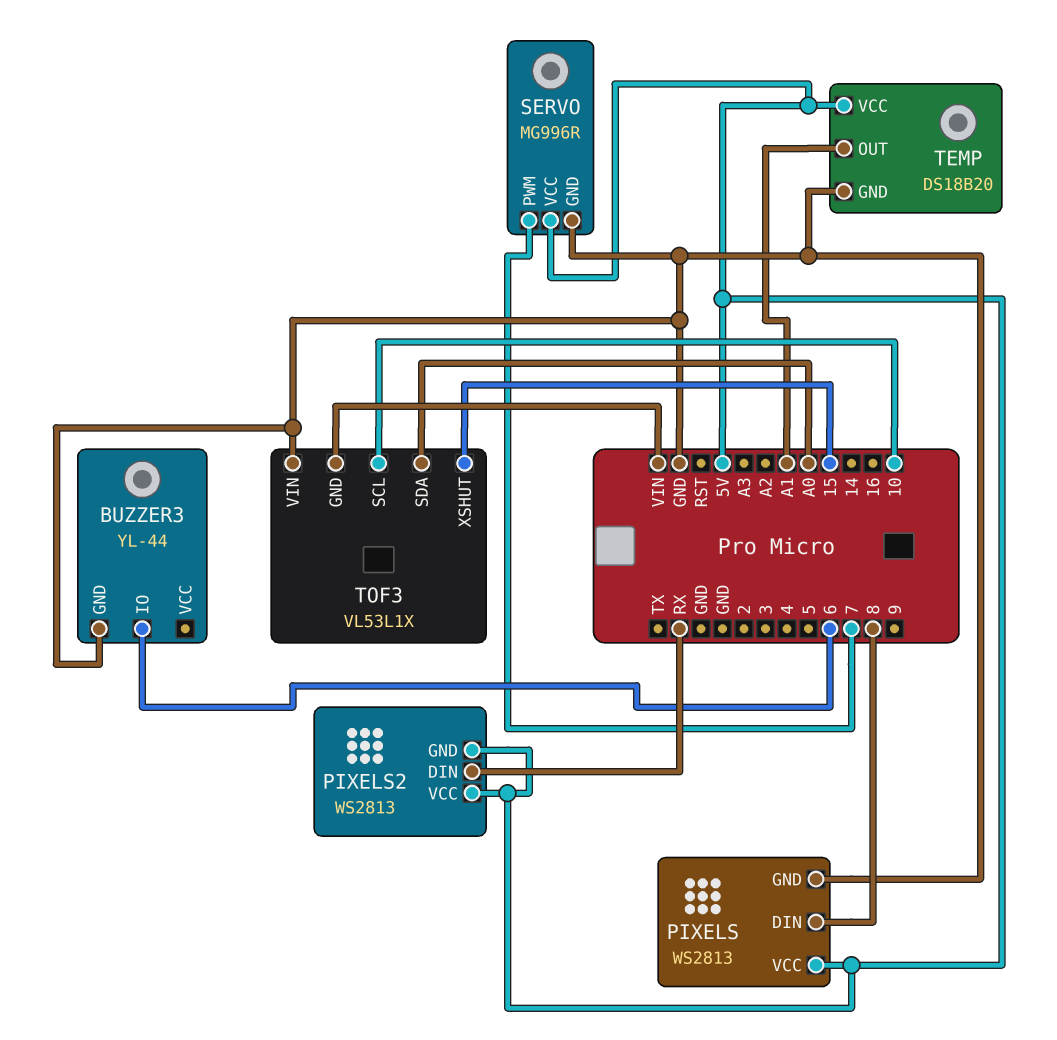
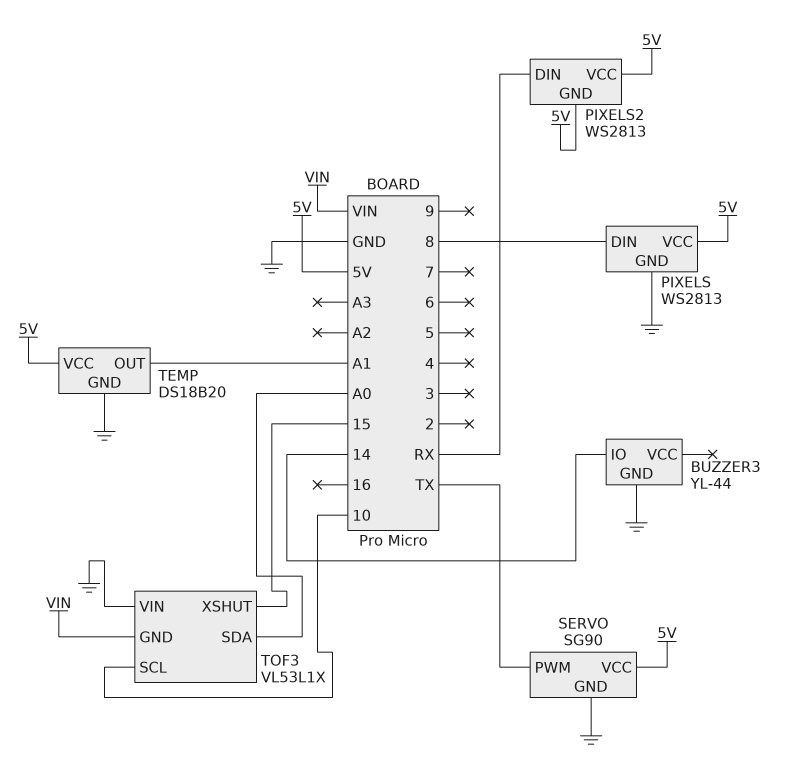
BUZZER3 pin IO: 6 -> 14
SERVO: MG996R -> SG90
SERVO pin PWM: 7 -> TX

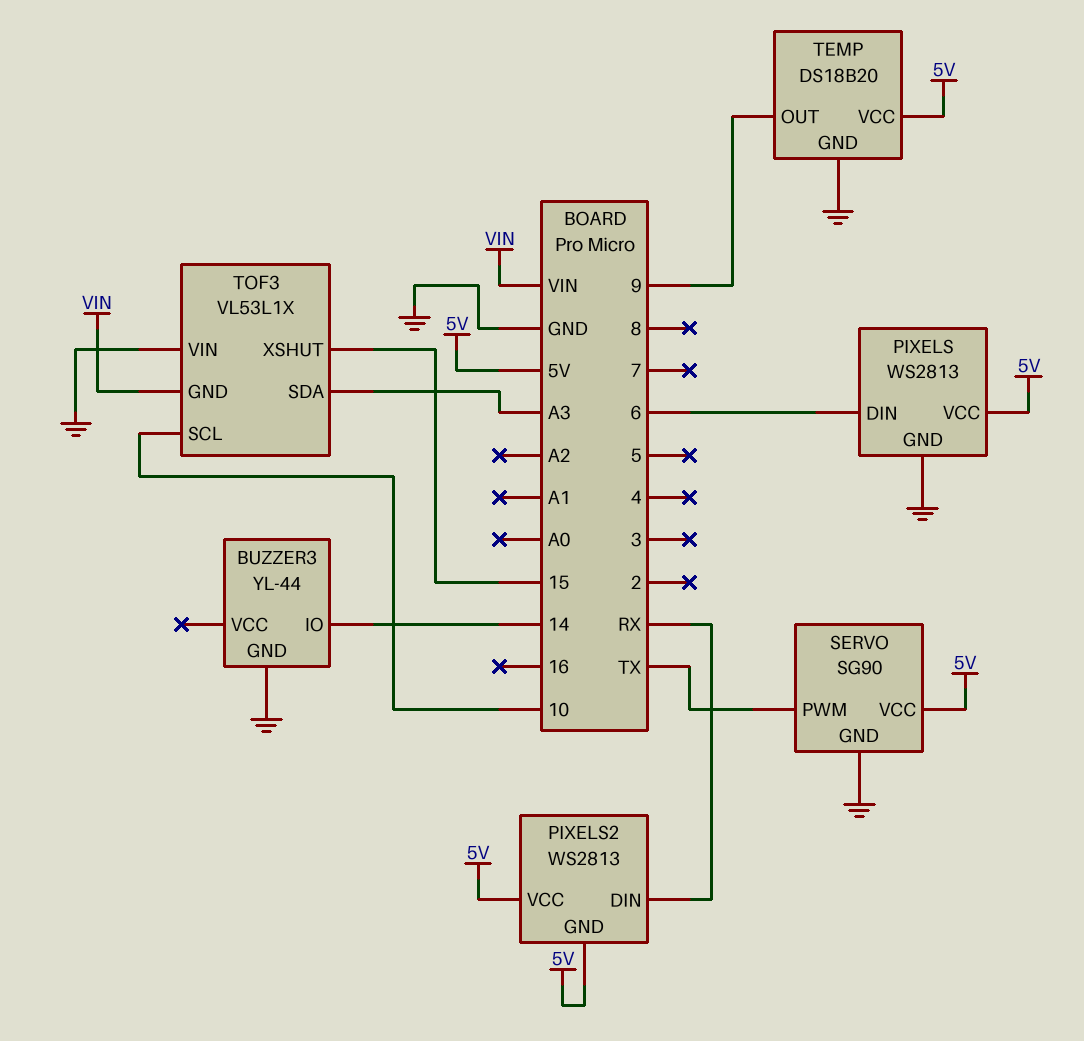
PIXELS pin DIN: 8 -> 6
TEMP pin OUT: A1 -> 9
TOF3 pin SDA: A0 -> A3

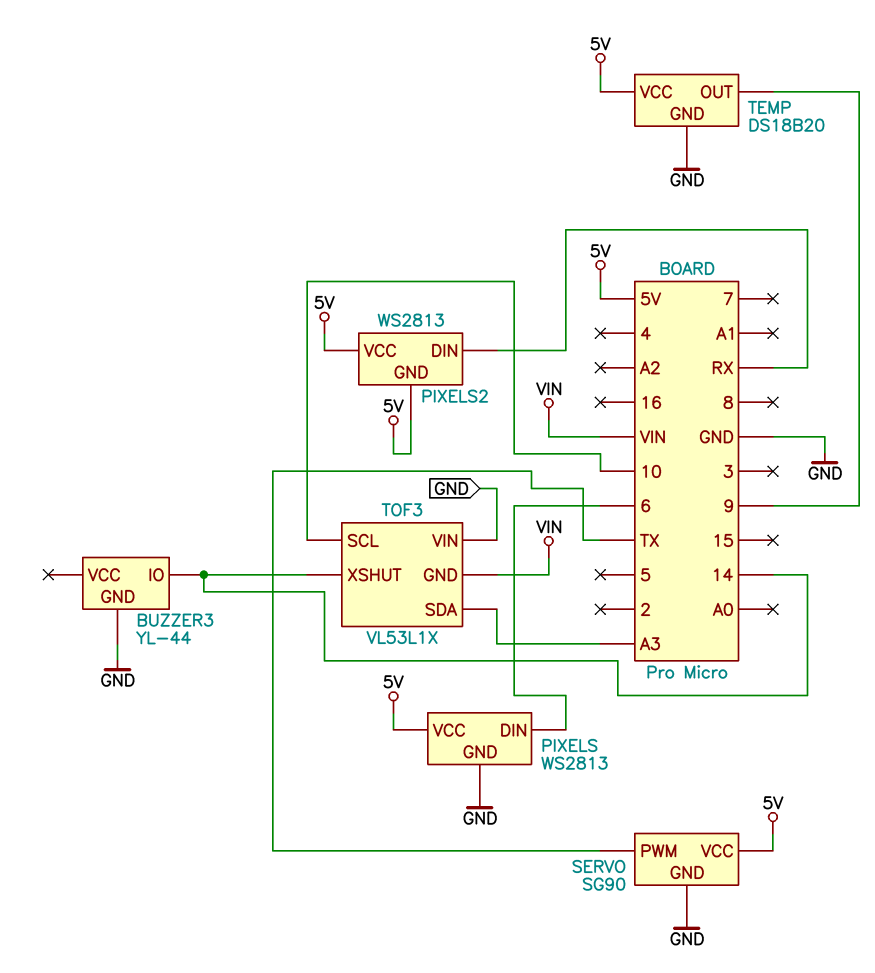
TOF3 pin XSHUT: 15 -> 14

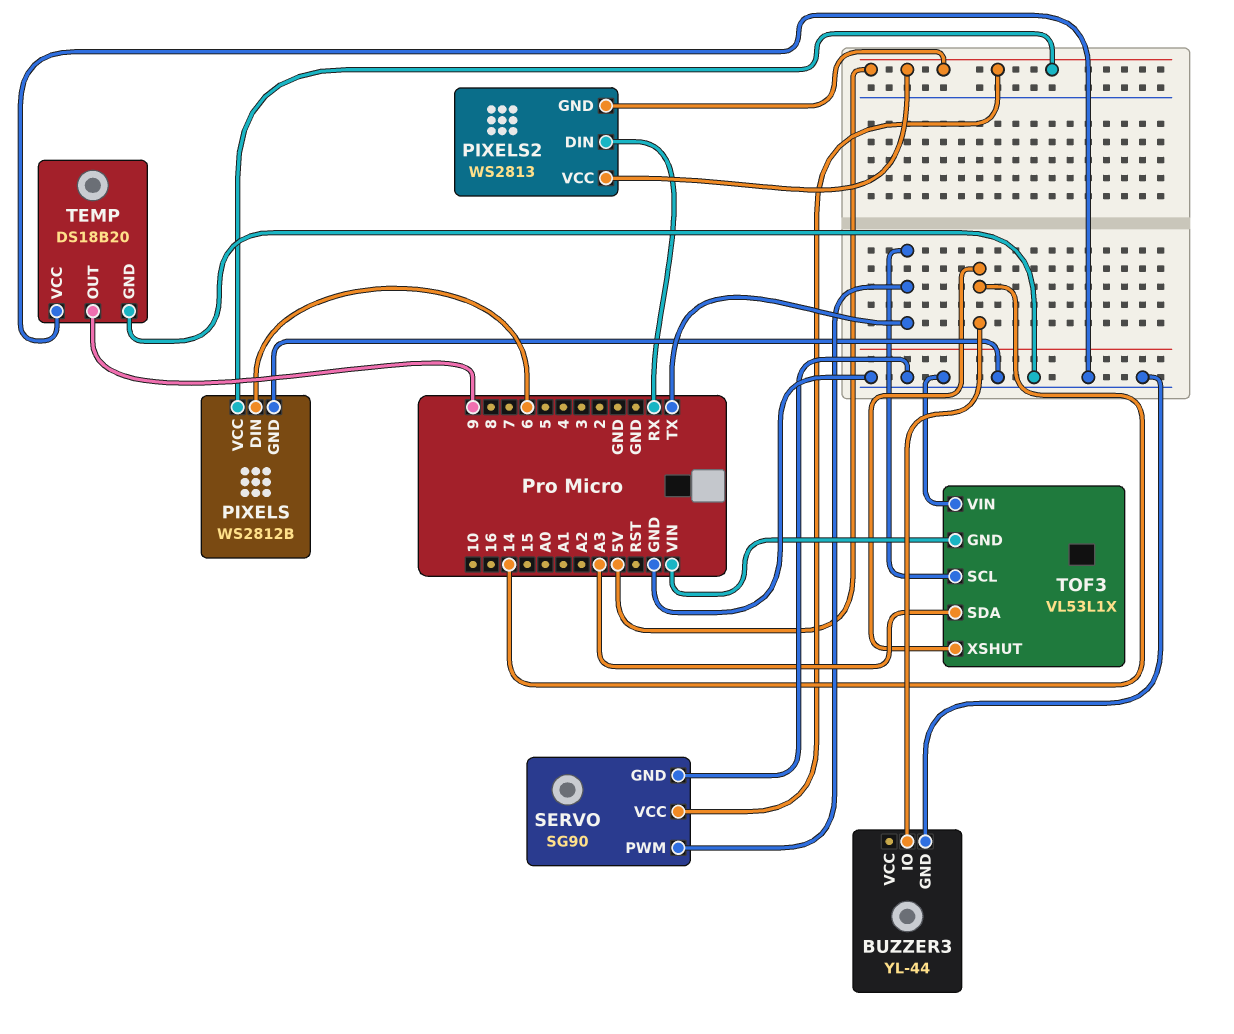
PIXELS: WS2813 -> WS2812B
TEMP pin VCC: 5V -> GND
TOF3 pin SCL: 10 -> TX

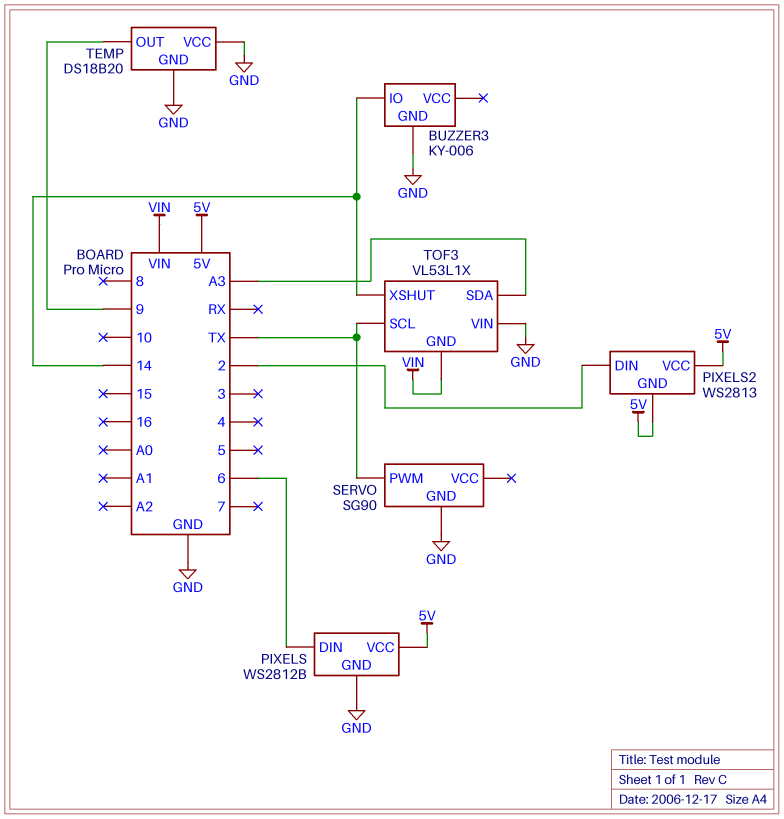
BUZZER3: YL-44 -> KY-006
PIXELS2 pin DIN: RX -> 2
SERVO pin VCC: 5V -> none

